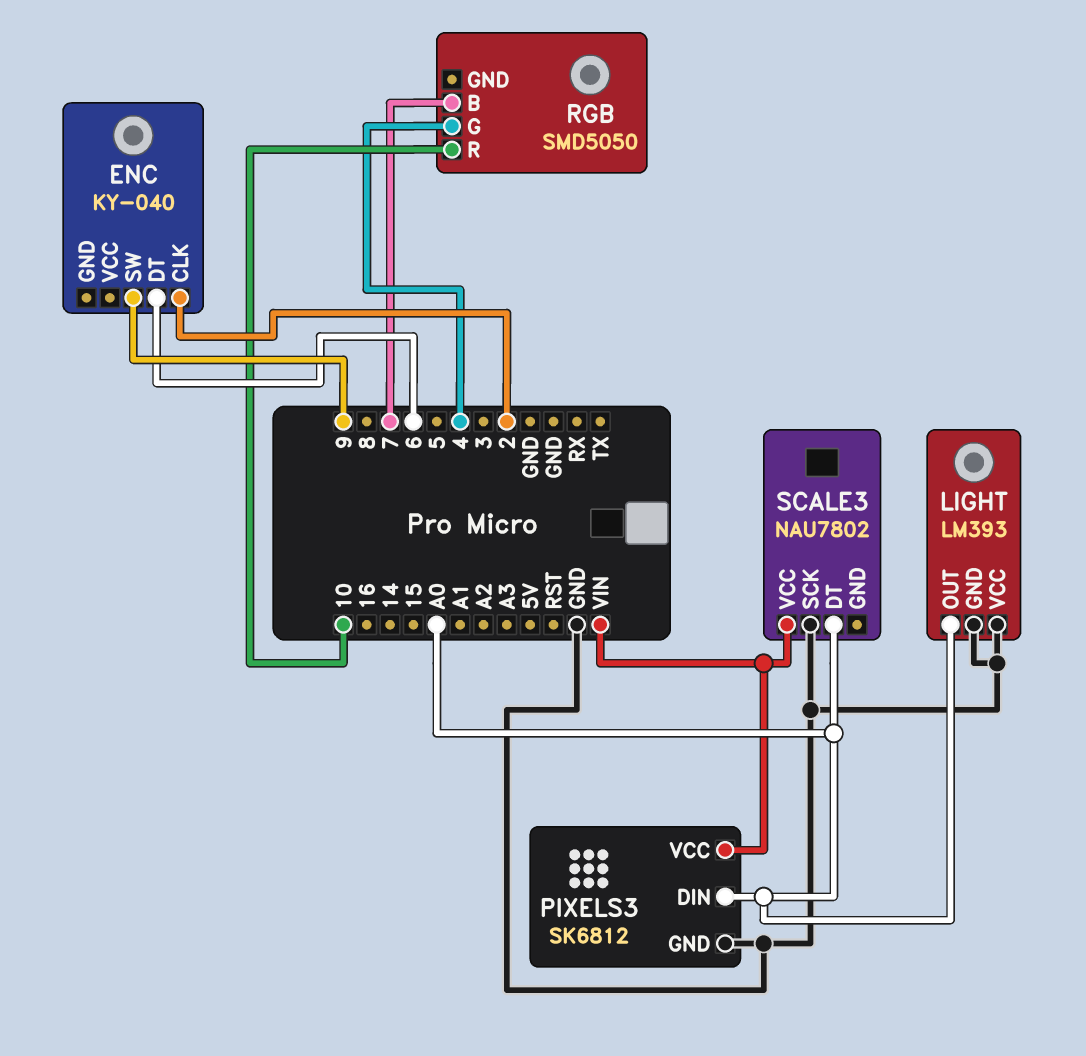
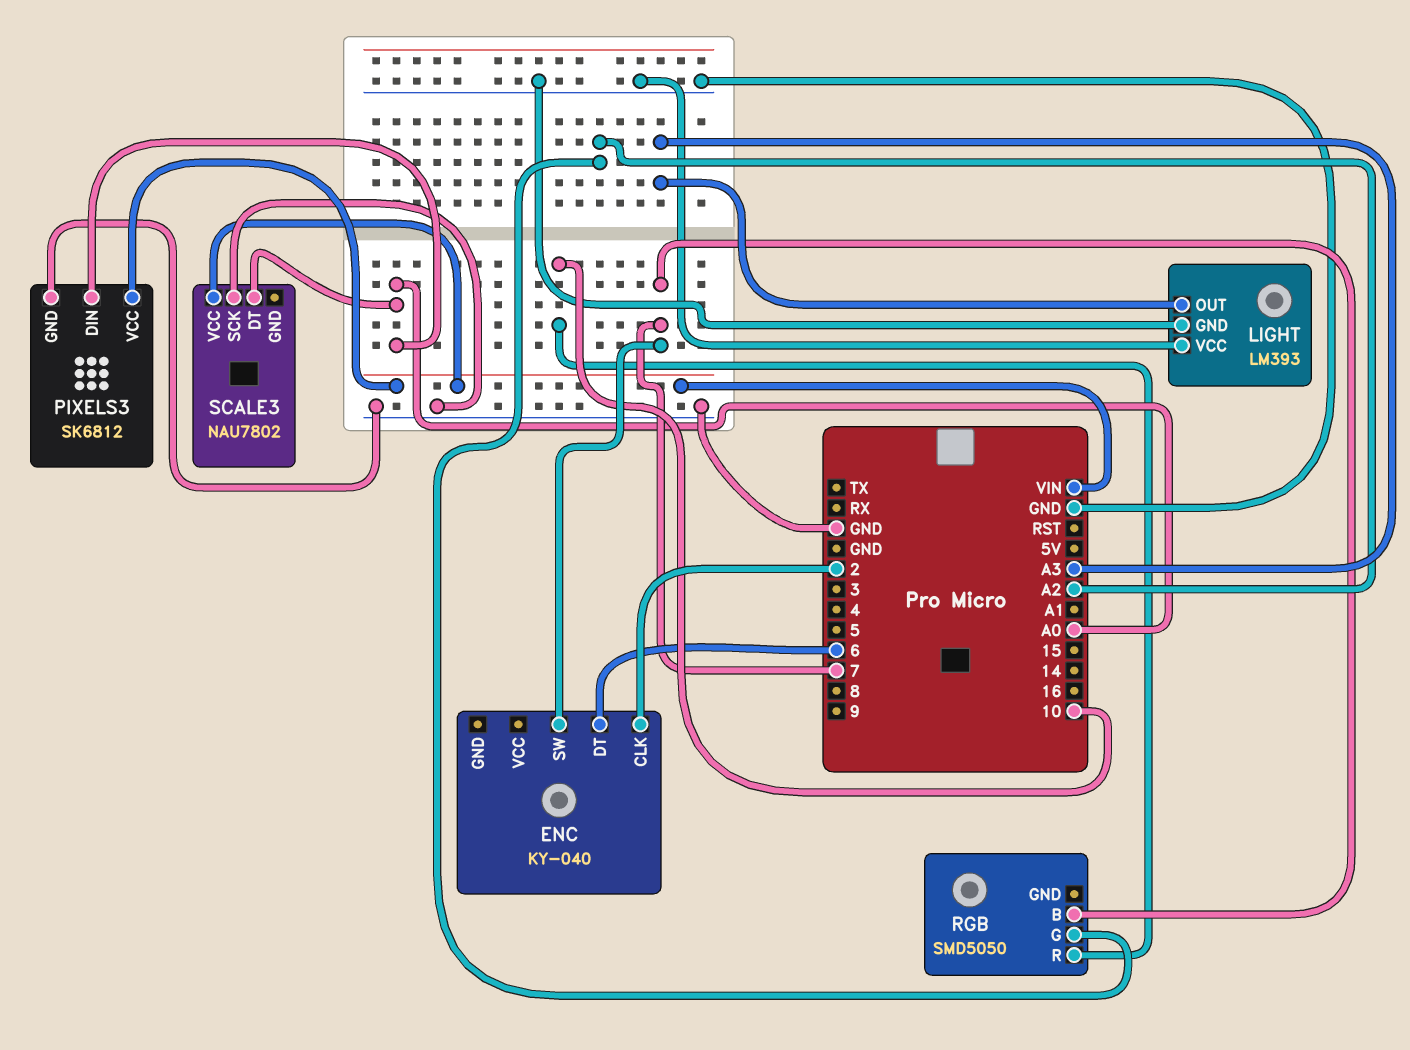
ENC pin SW: 9 -> 7
LIGHT pin OUT: A0 -> A3
RGB pin G: 4 -> A2

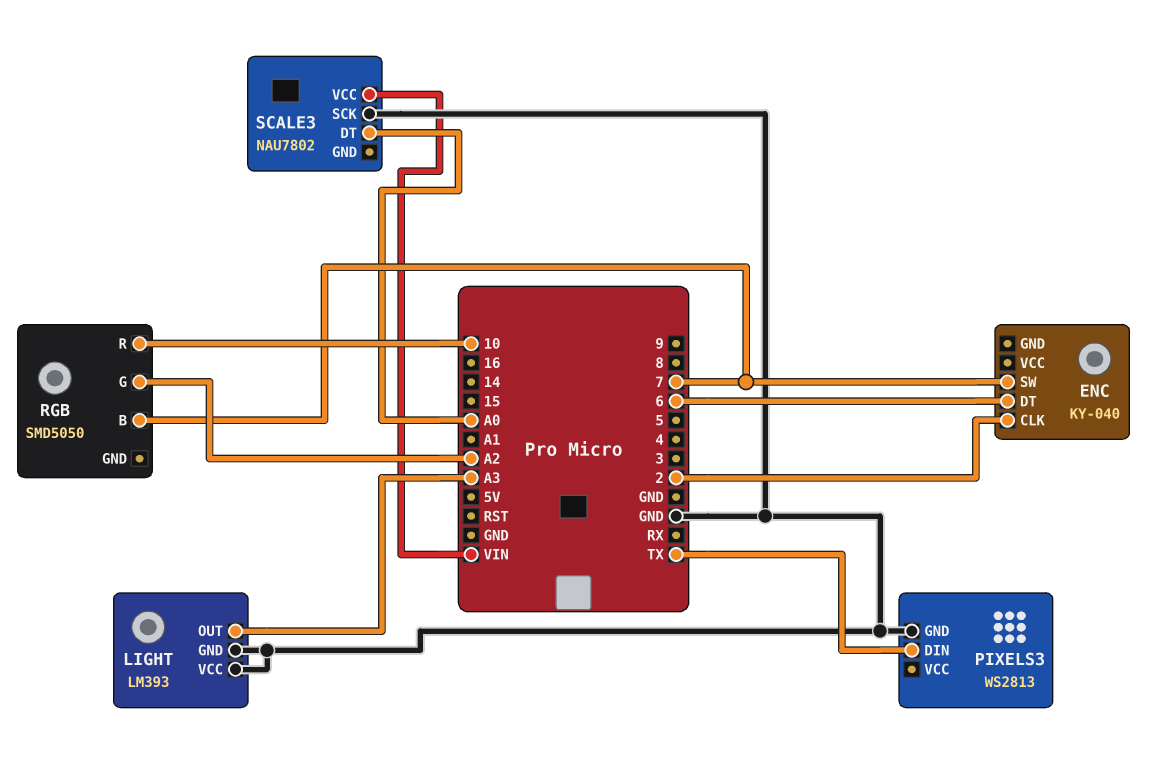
PIXELS3: SK6812 -> WS2813
PIXELS3 pin DIN: A0 -> TX
PIXELS3 pin VCC: VIN -> none

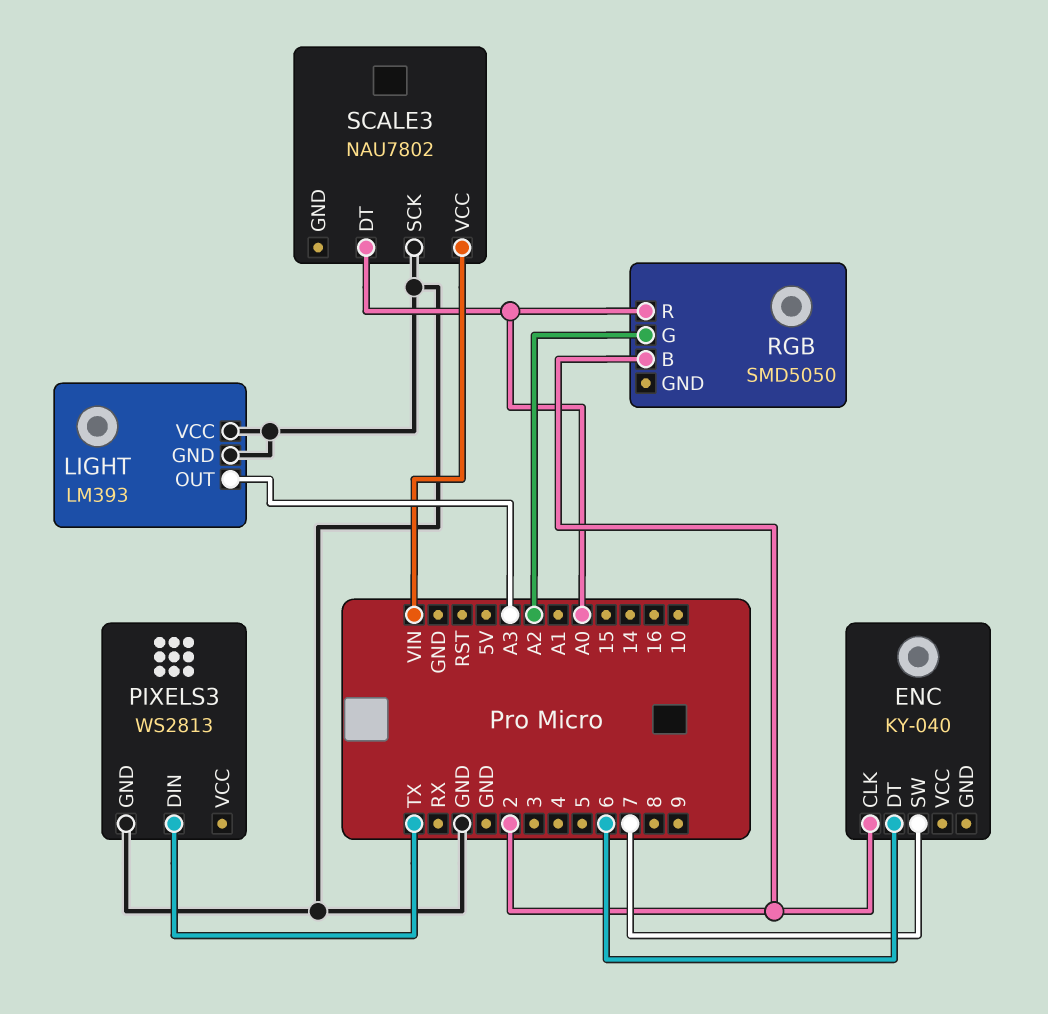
RGB pin B: 7 -> 2
RGB pin R: 10 -> A0

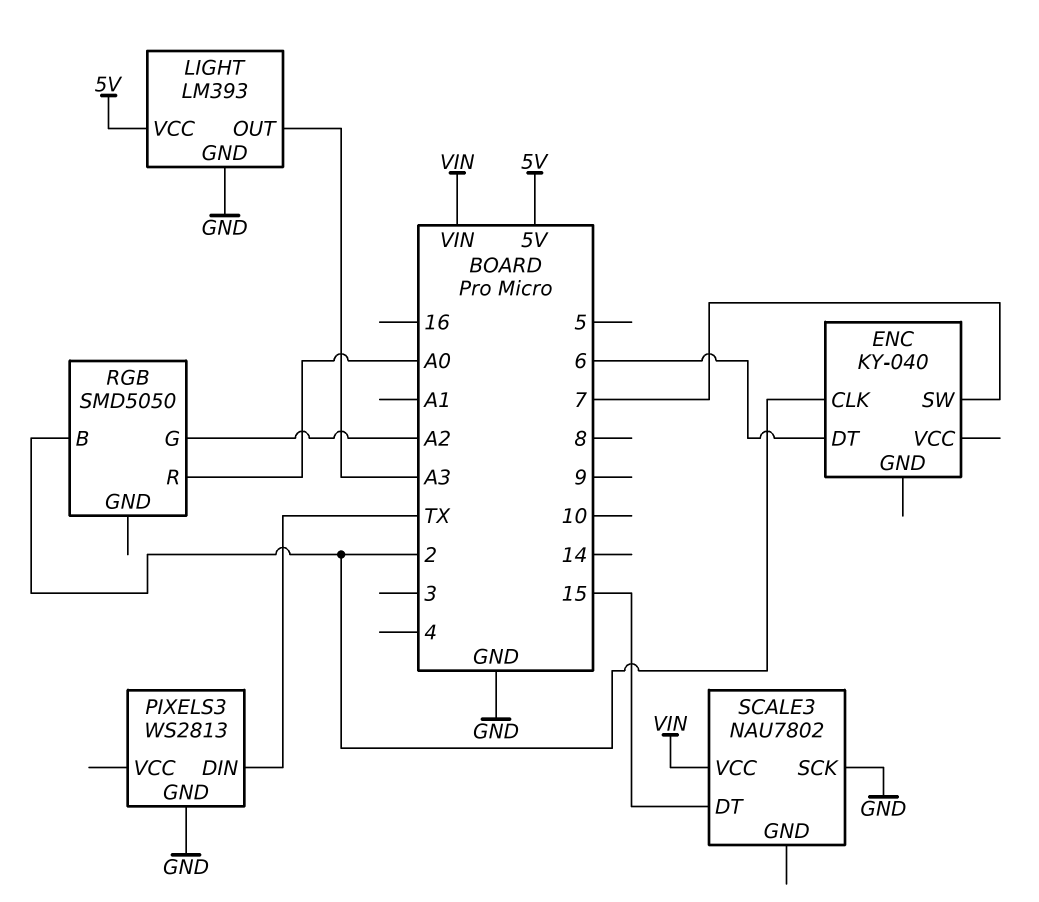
LIGHT pin VCC: GND -> 5V
SCALE3 pin DT: A0 -> 15

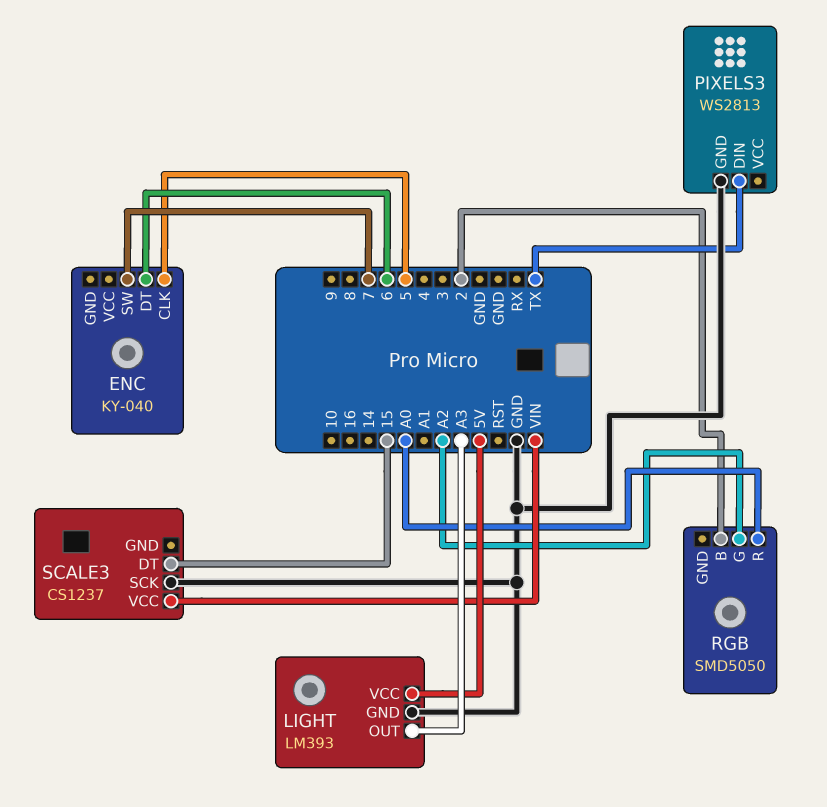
ENC pin CLK: 2 -> 5
SCALE3: NAU7802 -> CS1237

